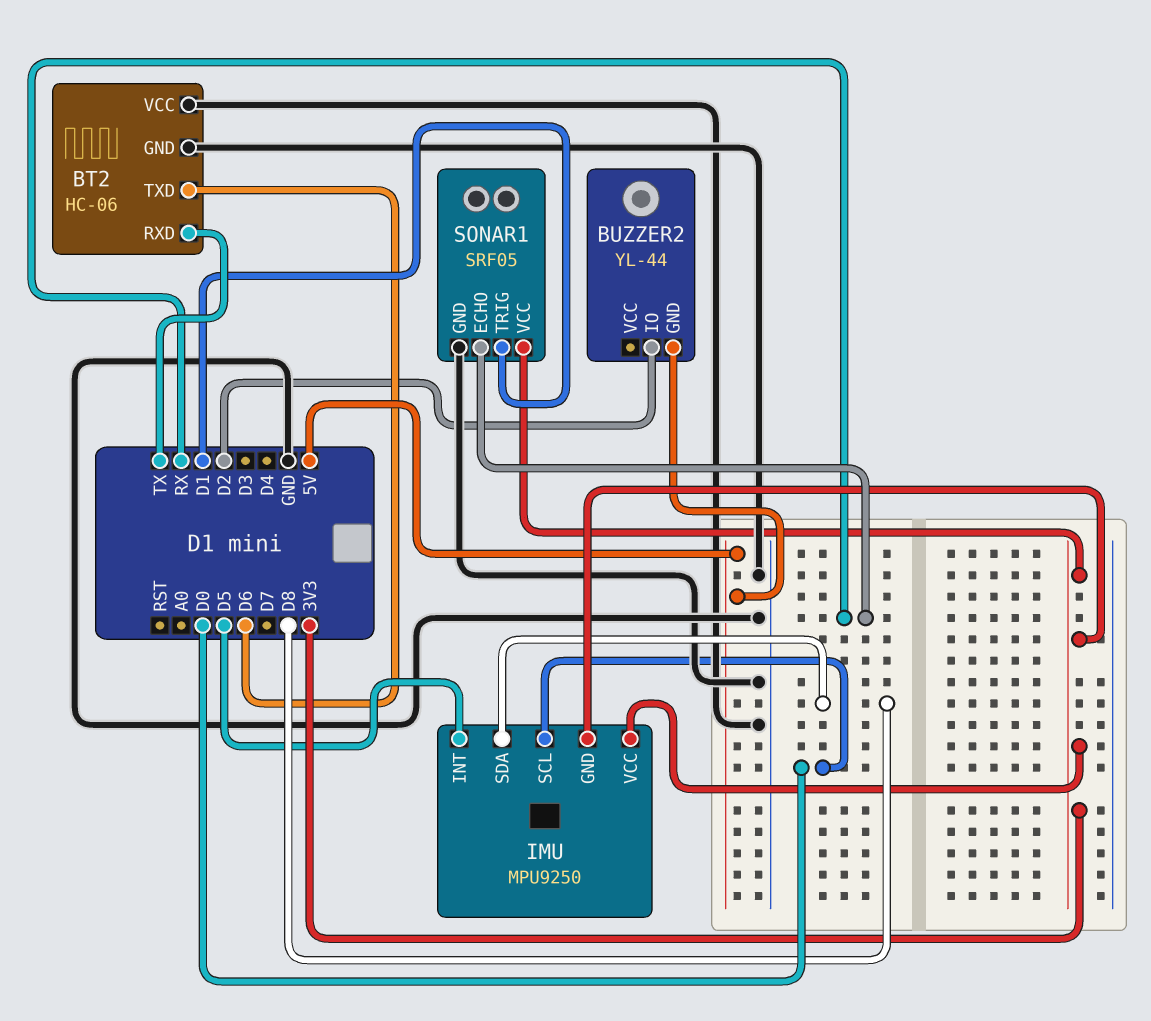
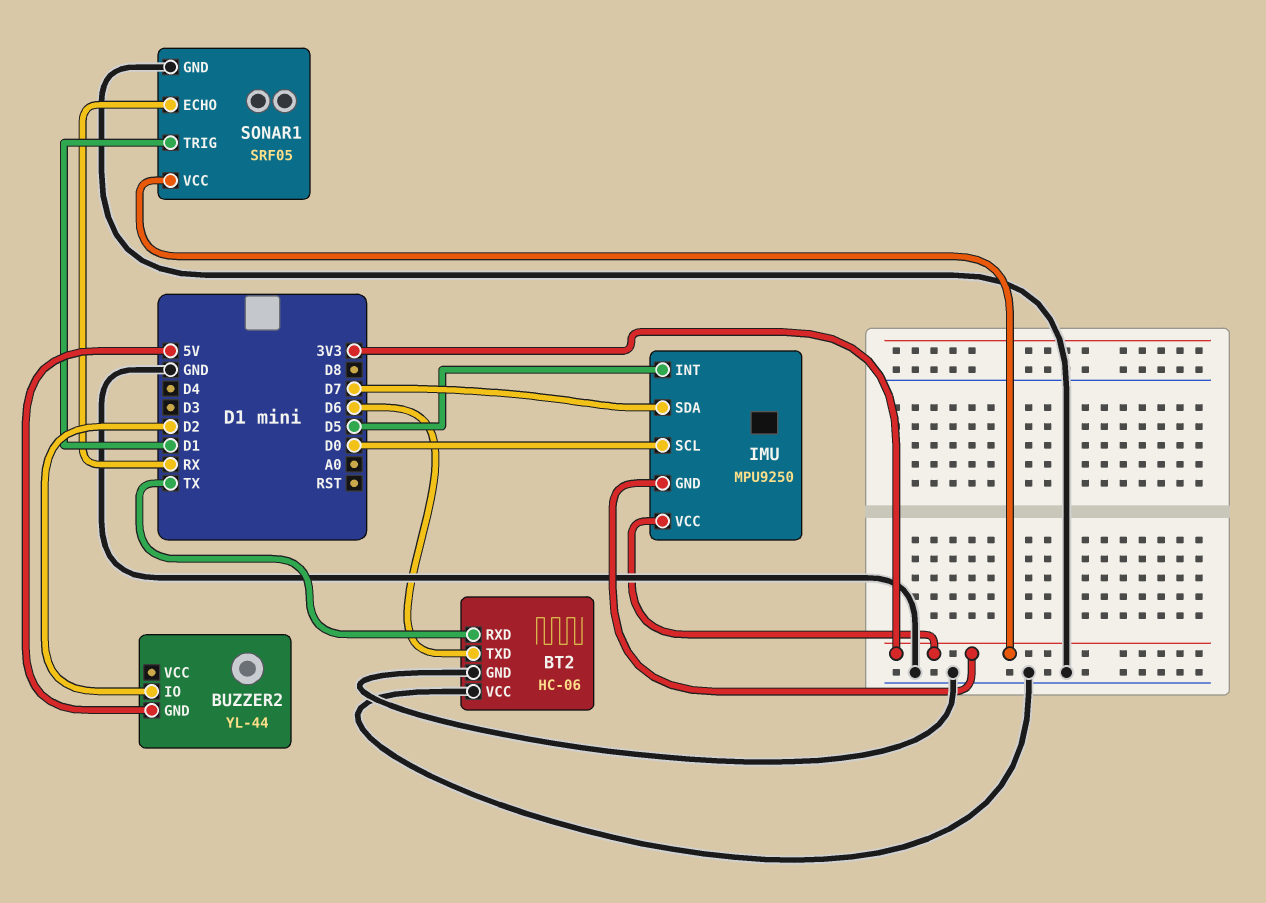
IMU pin SDA: D8 -> D7

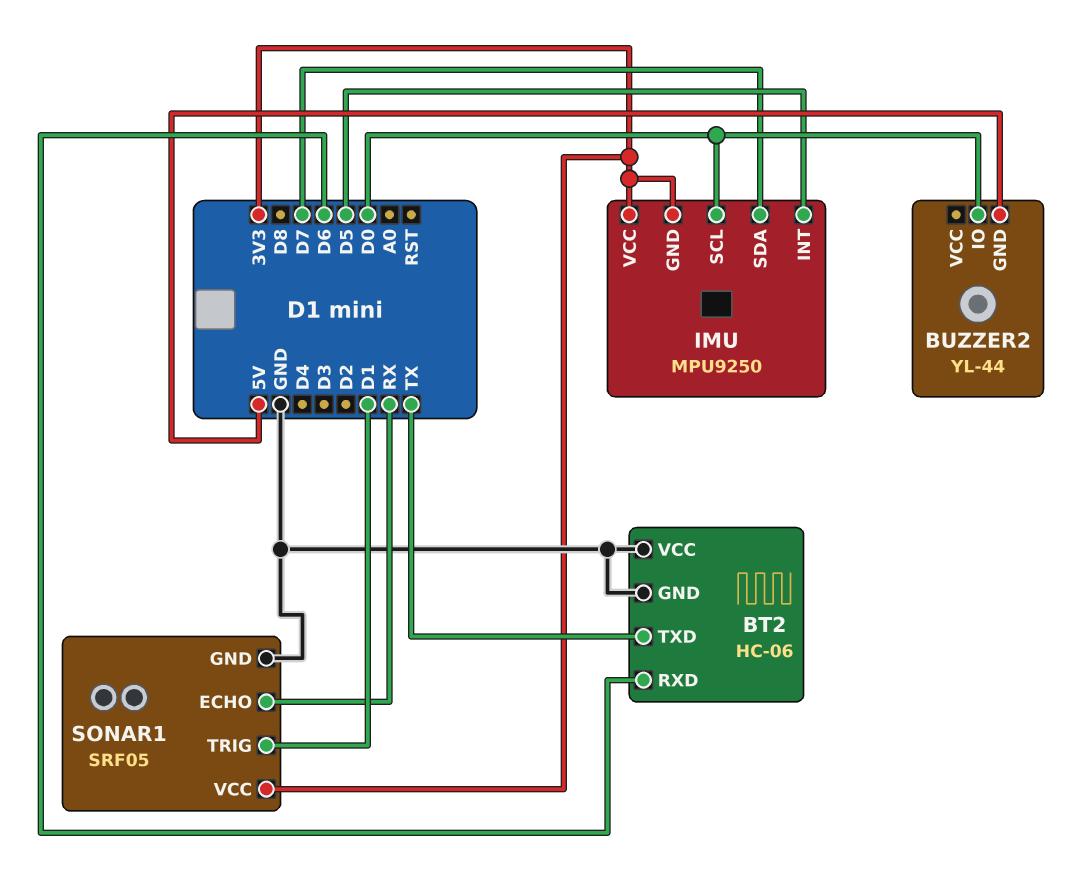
BT2 pin RXD: TX -> D6
BT2 pin TXD: D6 -> TX
BUZZER2 pin IO: D2 -> D0

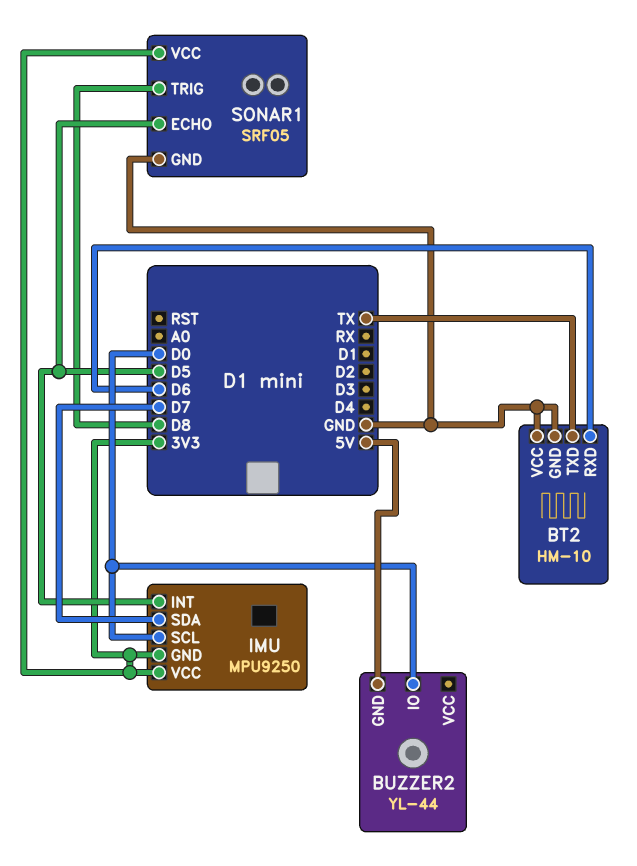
BT2: HC-06 -> HM-10
SONAR1 pin ECHO: RX -> D5
SONAR1 pin TRIG: D1 -> D8

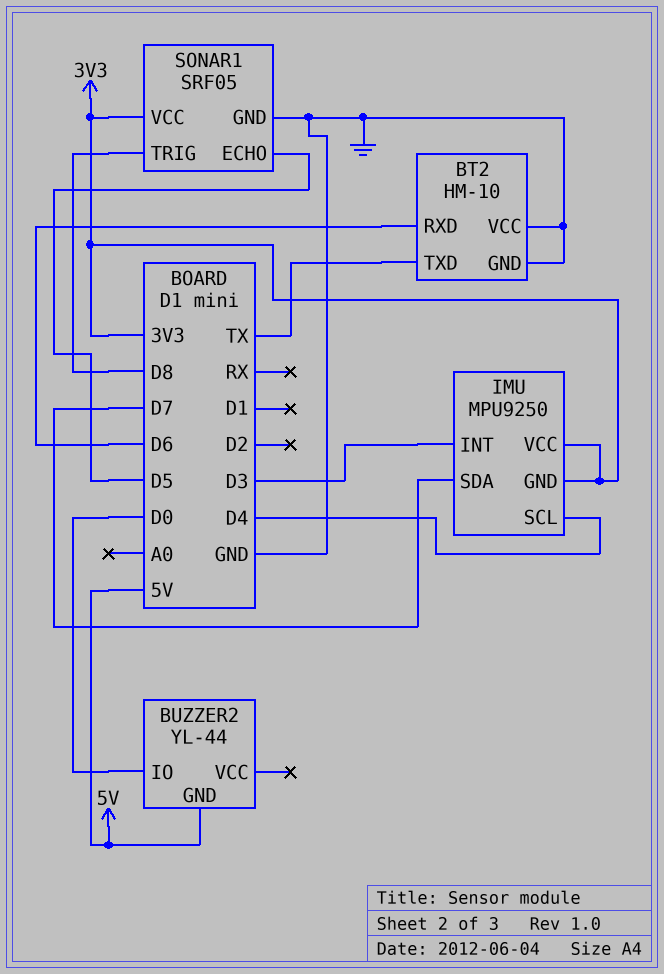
IMU pin INT: D5 -> D3
IMU pin SCL: D0 -> D4

